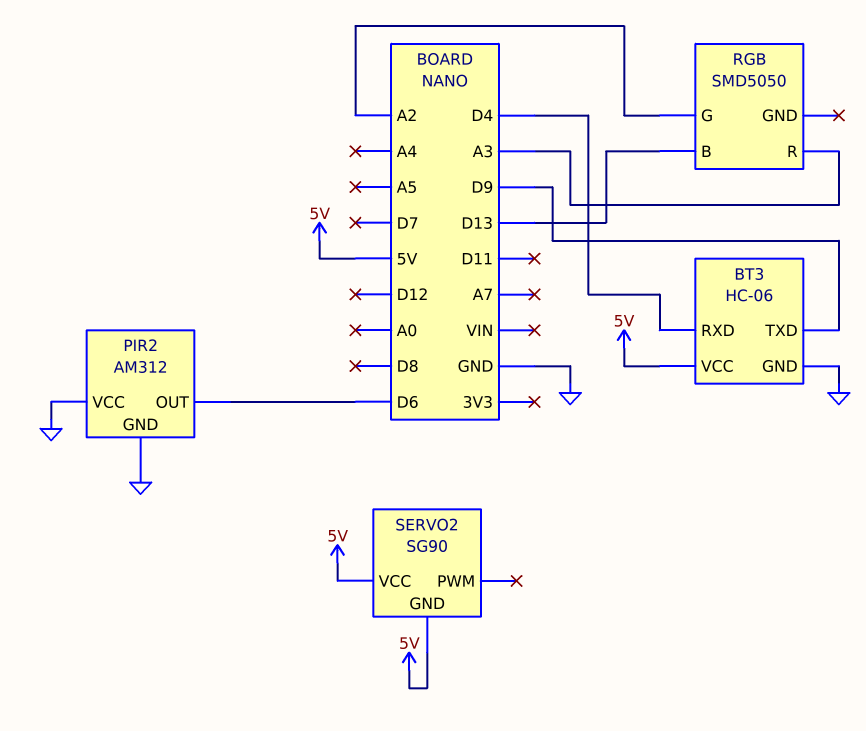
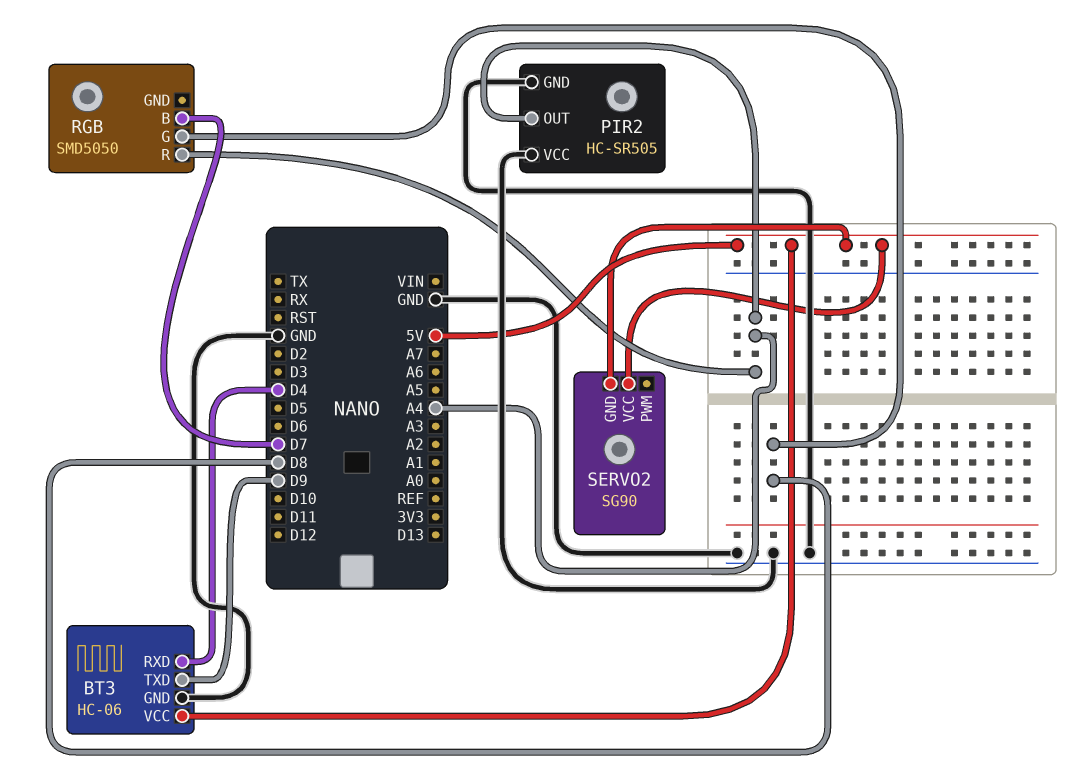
PIR2: AM312 -> HC-SR505
PIR2 pin OUT: D6 -> A4
RGB pin B: D13 -> D7
RGB pin G: A2 -> D8
RGB pin R: A3 -> A4

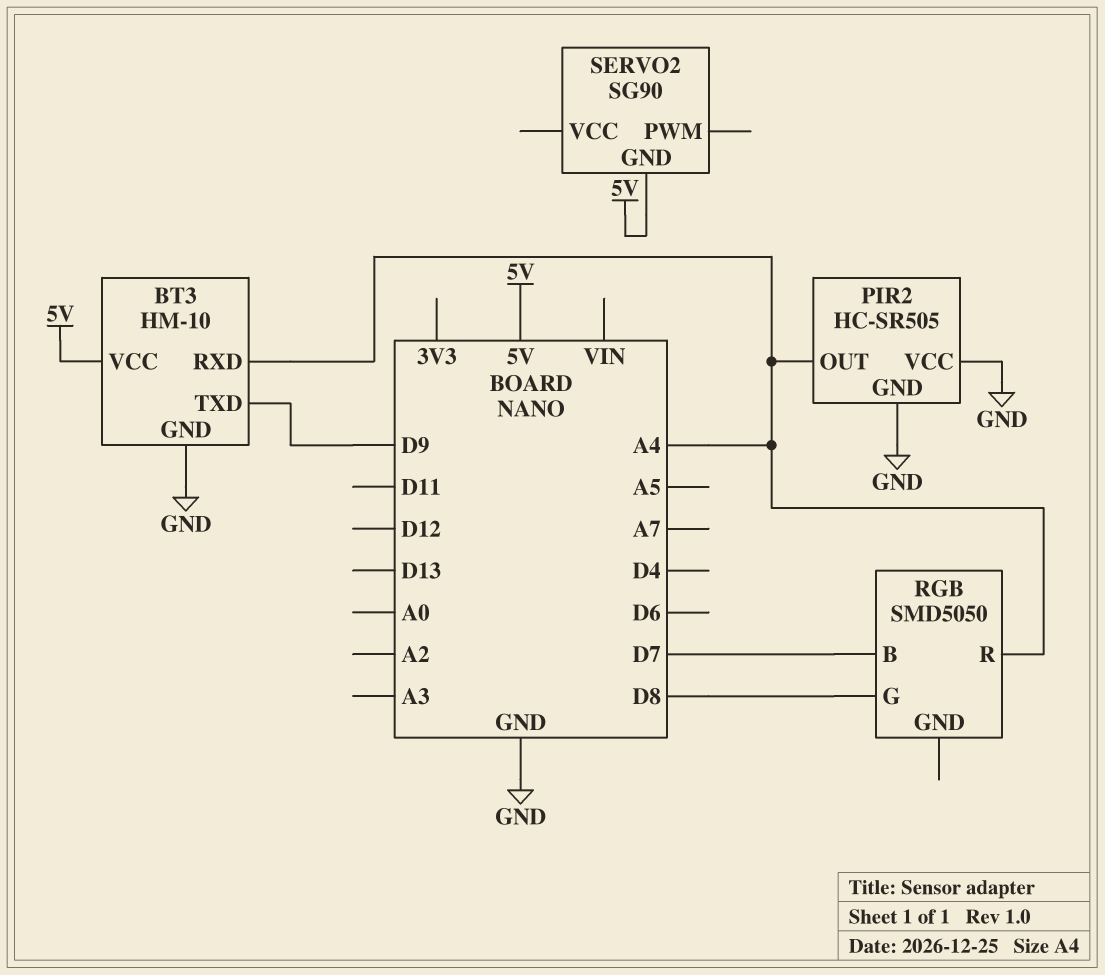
BT3: HC-06 -> HM-10
BT3 pin RXD: D4 -> A4
SERVO2 pin VCC: 5V -> none

